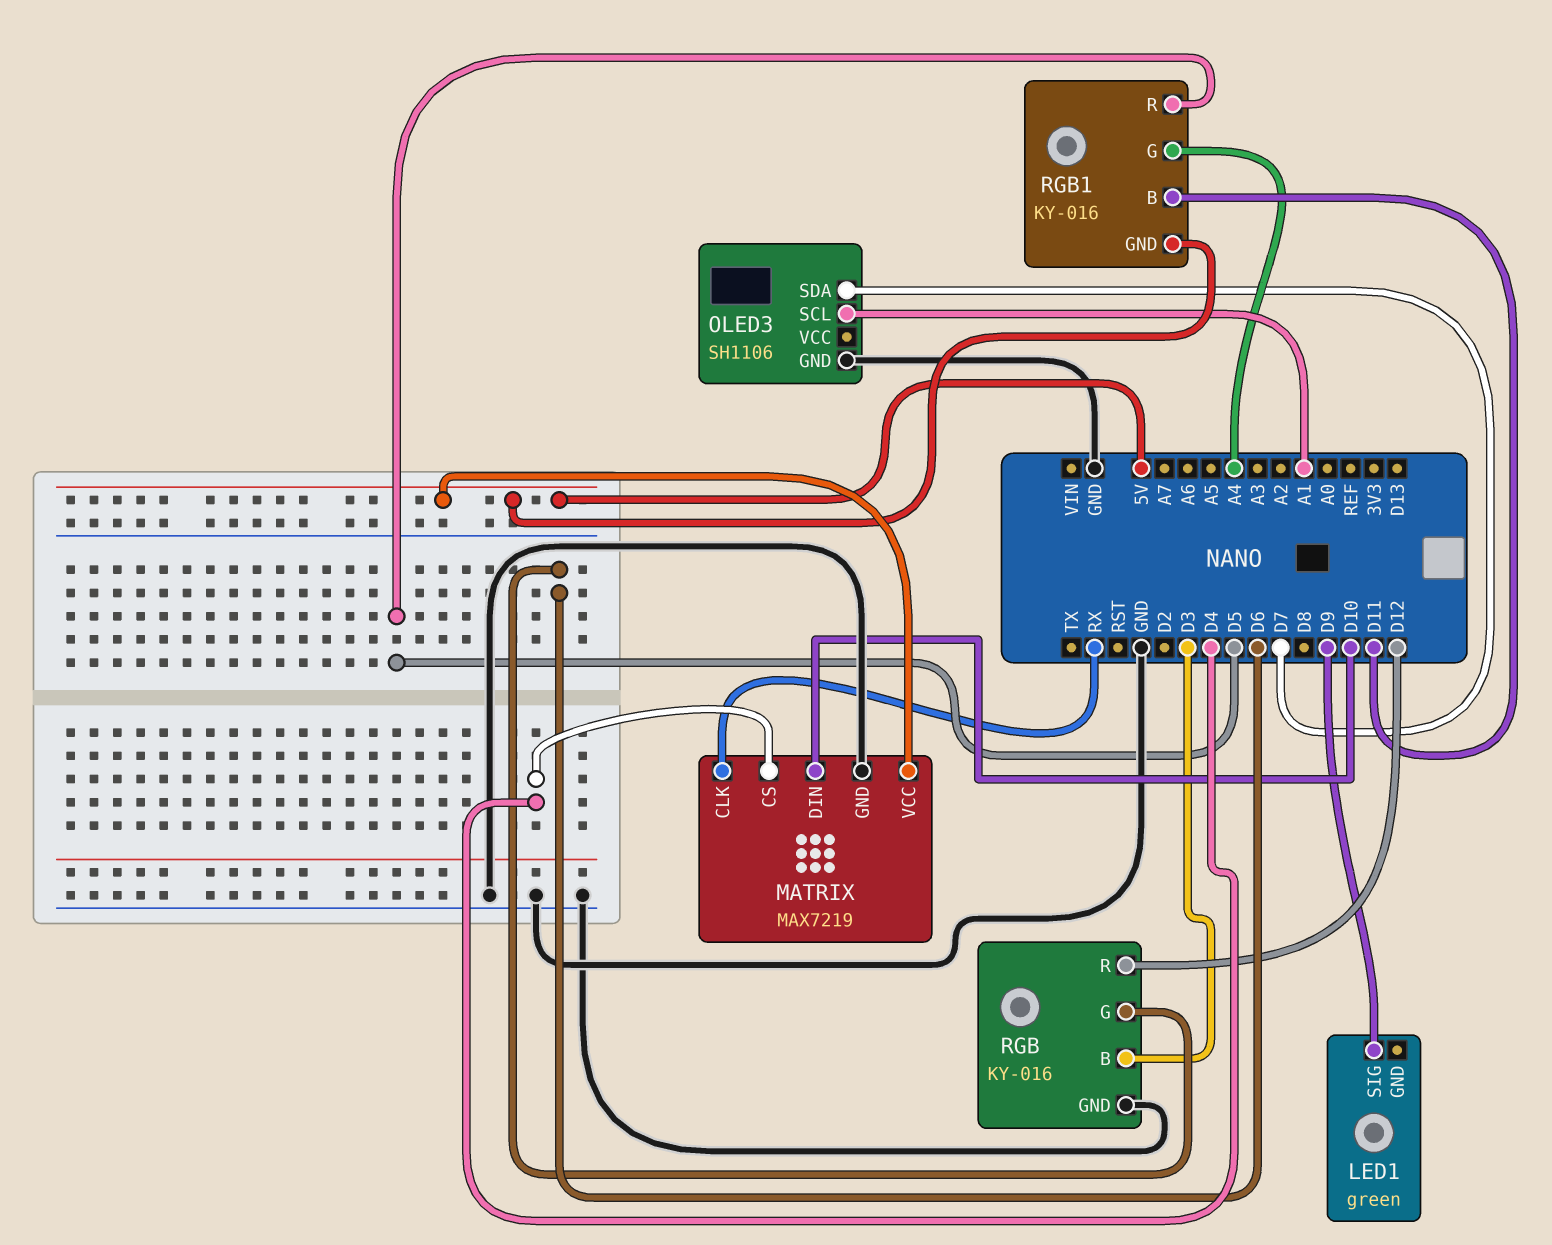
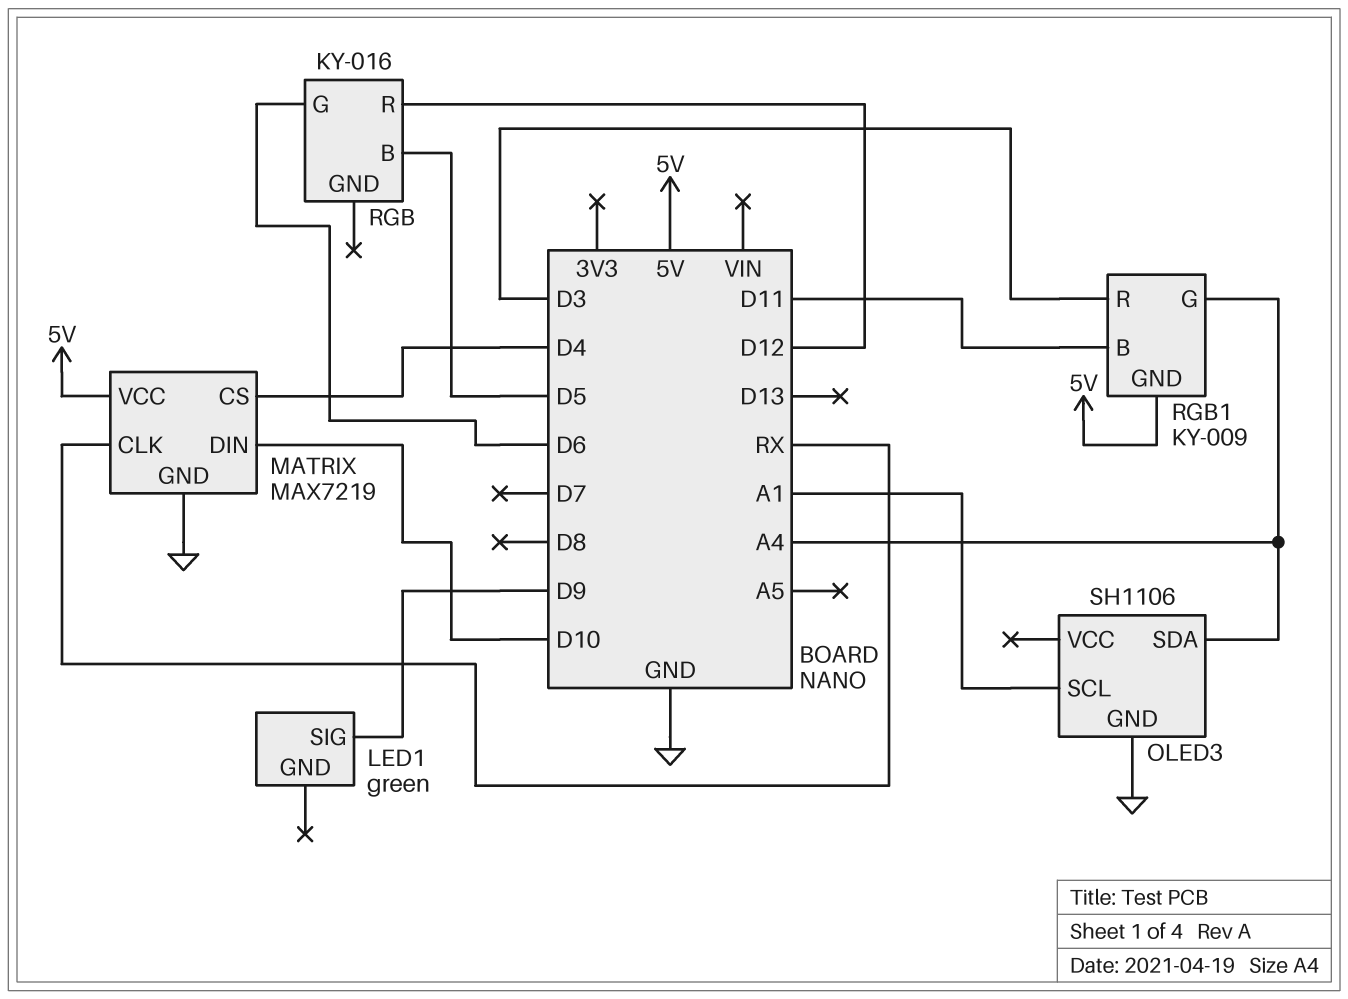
OLED3 pin SDA: D7 -> A4
RGB pin B: D3 -> D5
RGB pin GND: GND -> none
RGB1: KY-016 -> KY-009
RGB1 pin R: D5 -> D3

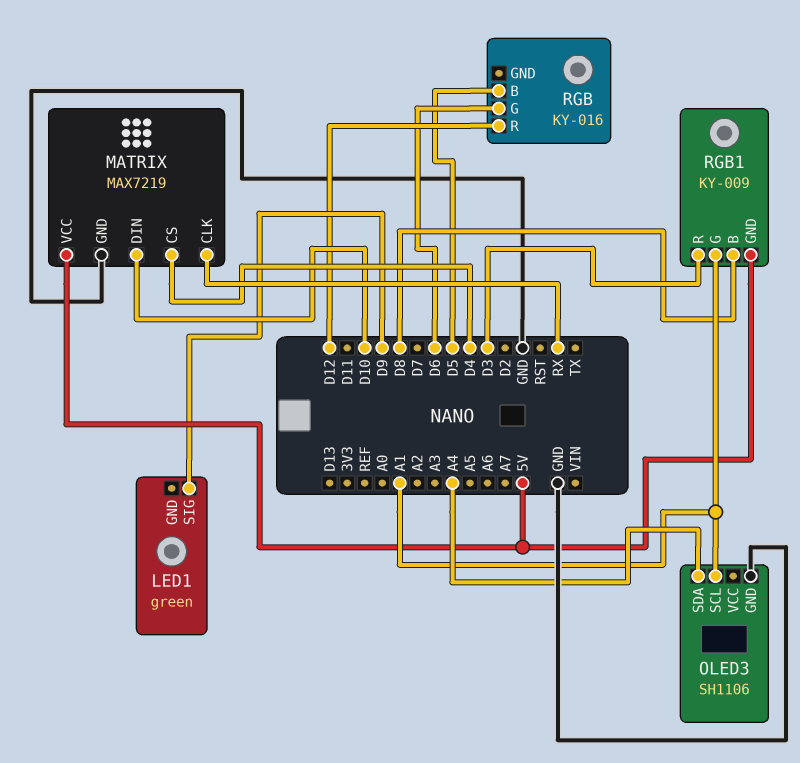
RGB1 pin B: D11 -> D8
RGB1 pin G: A4 -> A1

